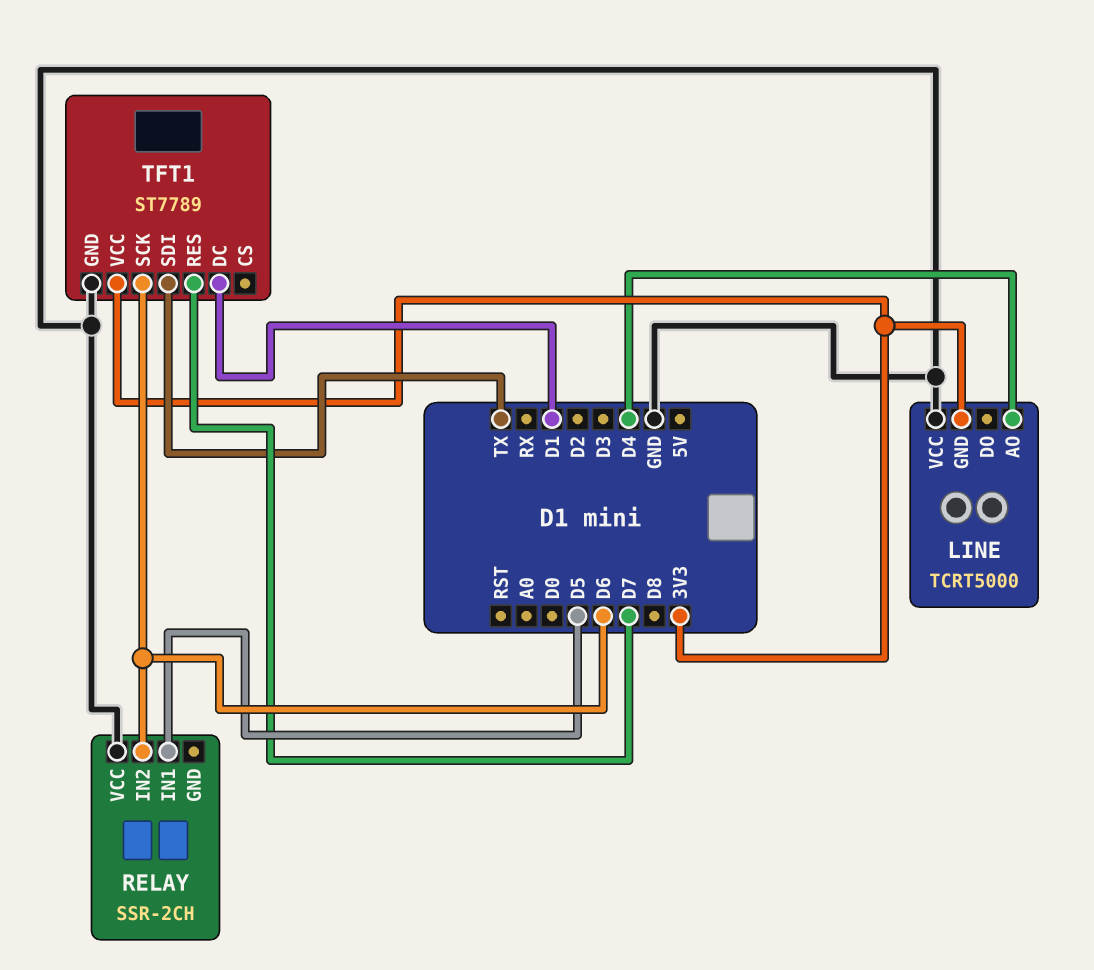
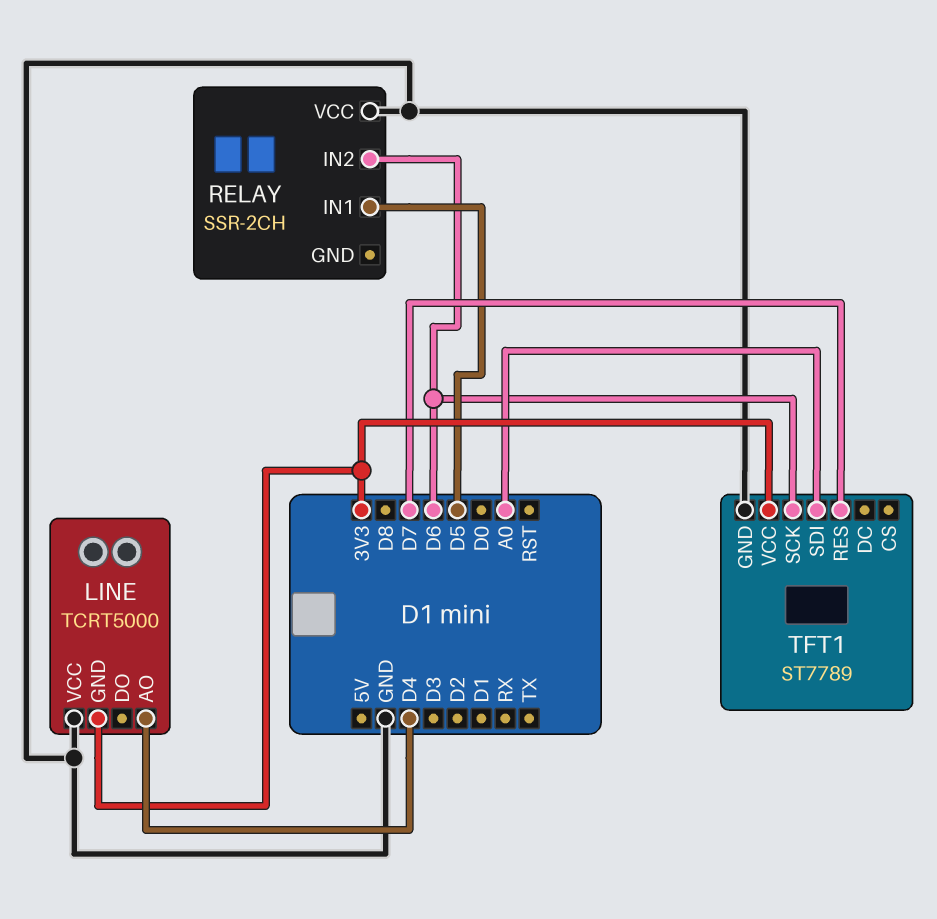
TFT1 pin DC: D1 -> none
TFT1 pin SDI: TX -> A0

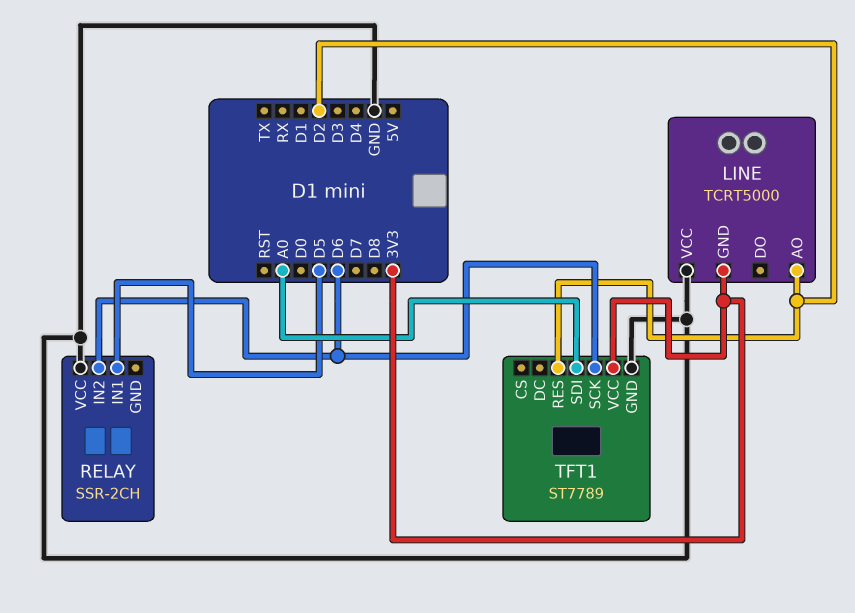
LINE pin AO: D4 -> D2
TFT1 pin RES: D7 -> D2

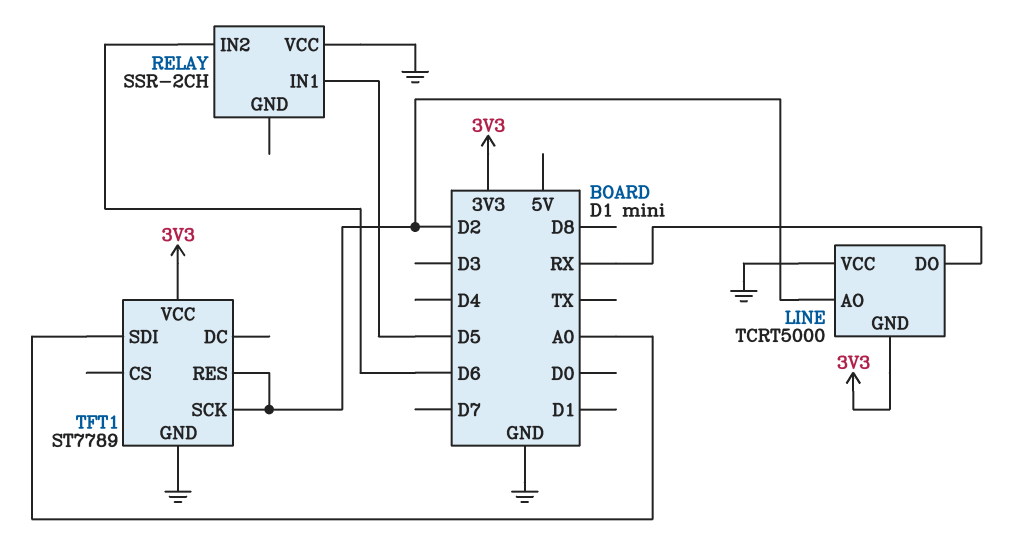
LINE pin DO: none -> RX
TFT1 pin SCK: D6 -> D2

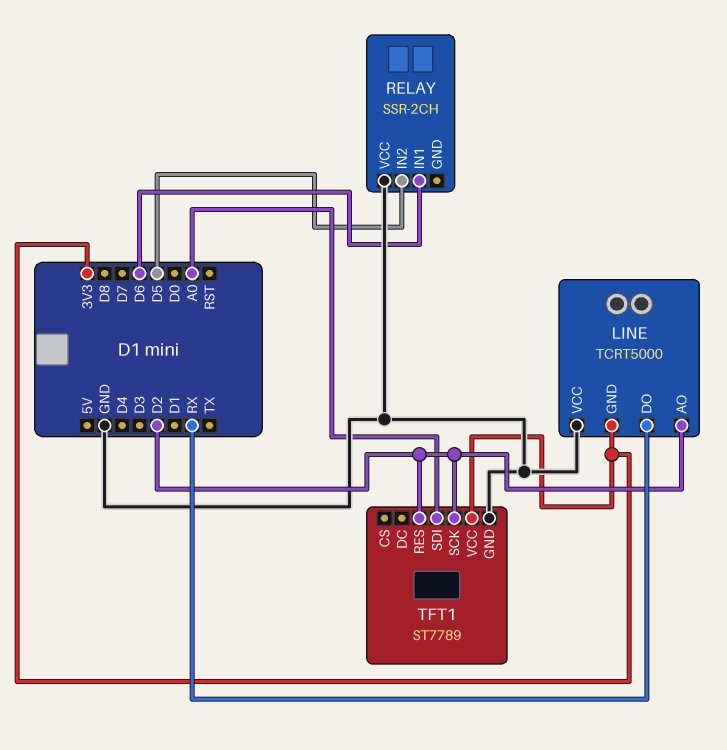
RELAY pin IN1: D5 -> D6
RELAY pin IN2: D6 -> D5

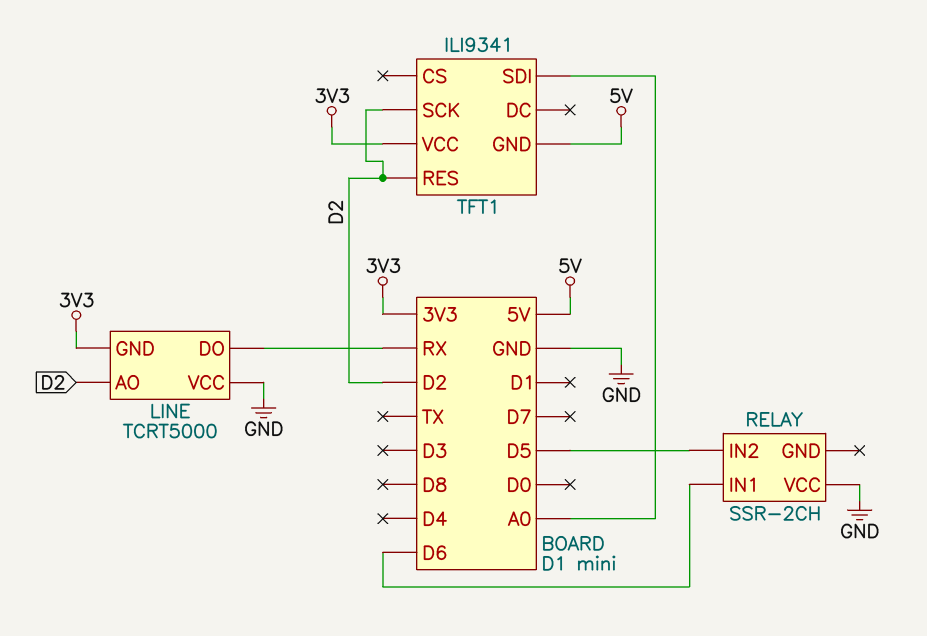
TFT1: ST7789 -> ILI9341
TFT1 pin GND: GND -> 5V

